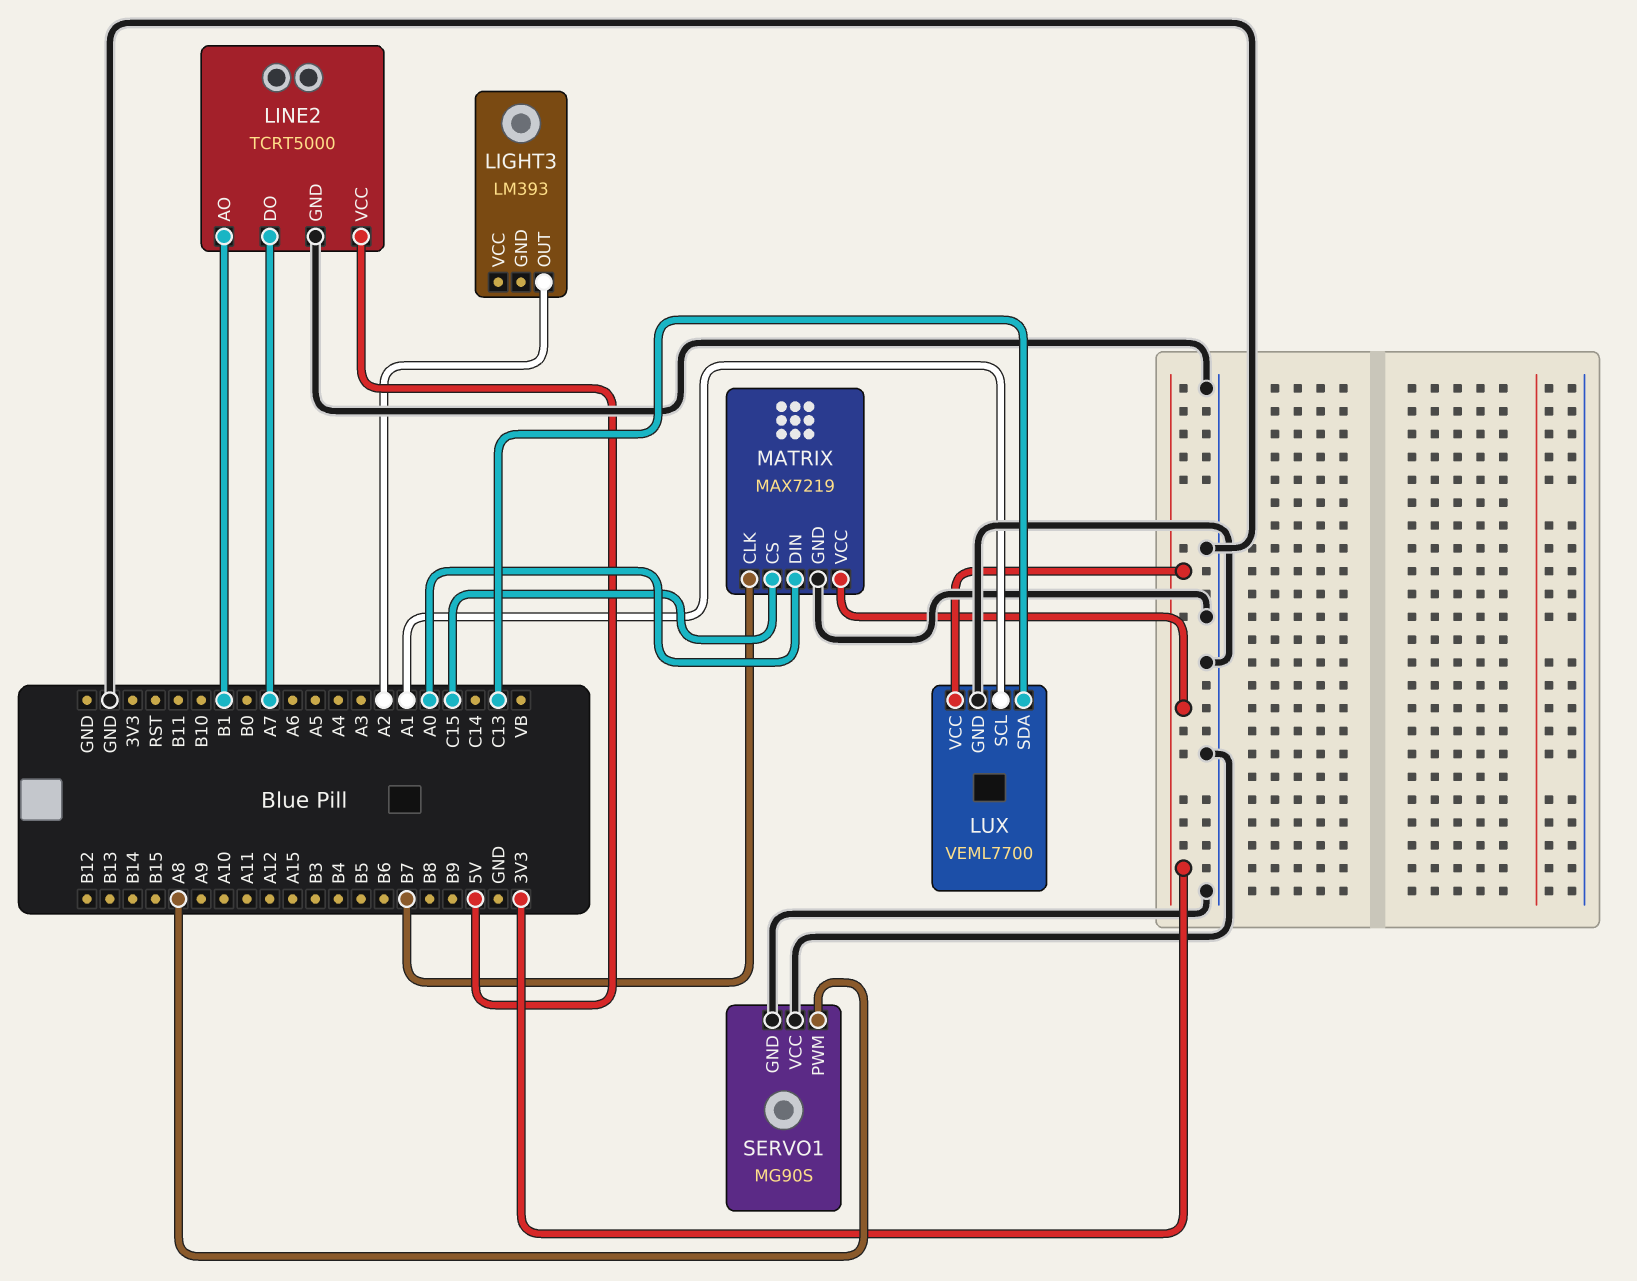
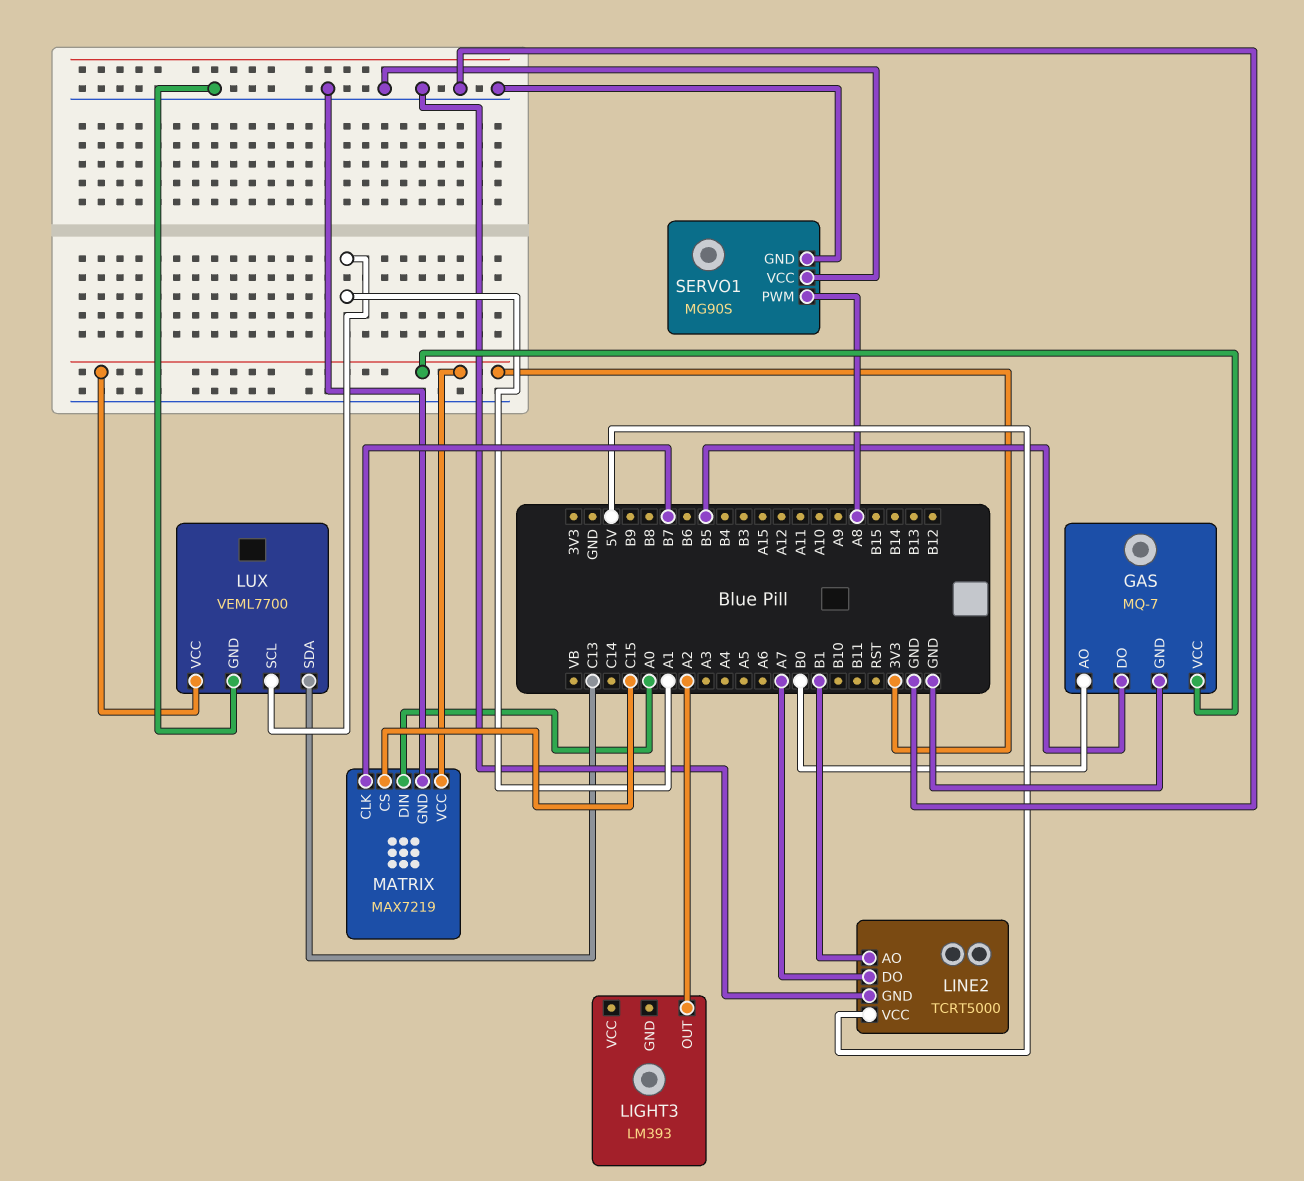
GAS: none -> MQ-7
GAS pin AO: none -> B0
GAS pin DO: none -> B5
GAS pin GND: none -> GND
GAS pin VCC: none -> 3V3

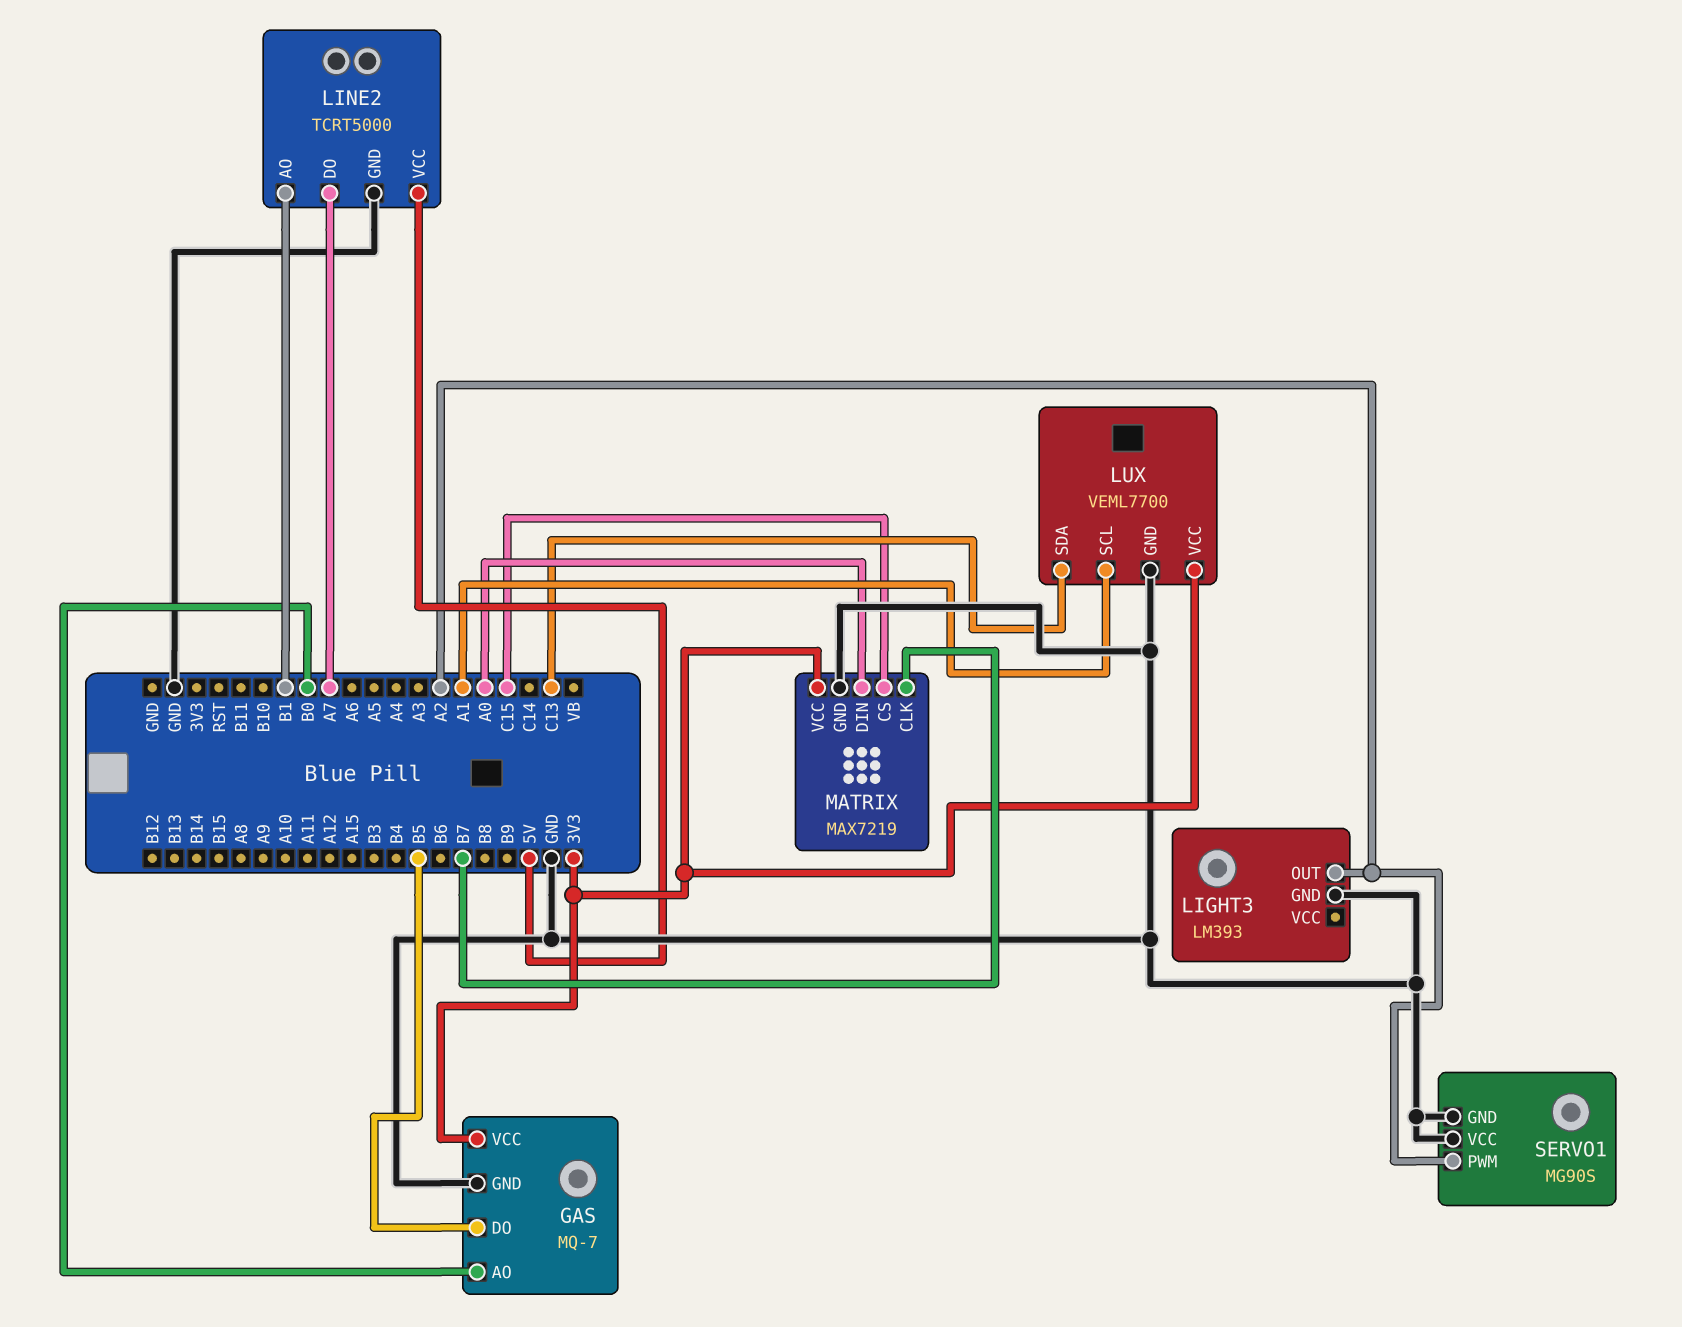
LIGHT3 pin GND: none -> GND
SERVO1 pin PWM: A8 -> A2

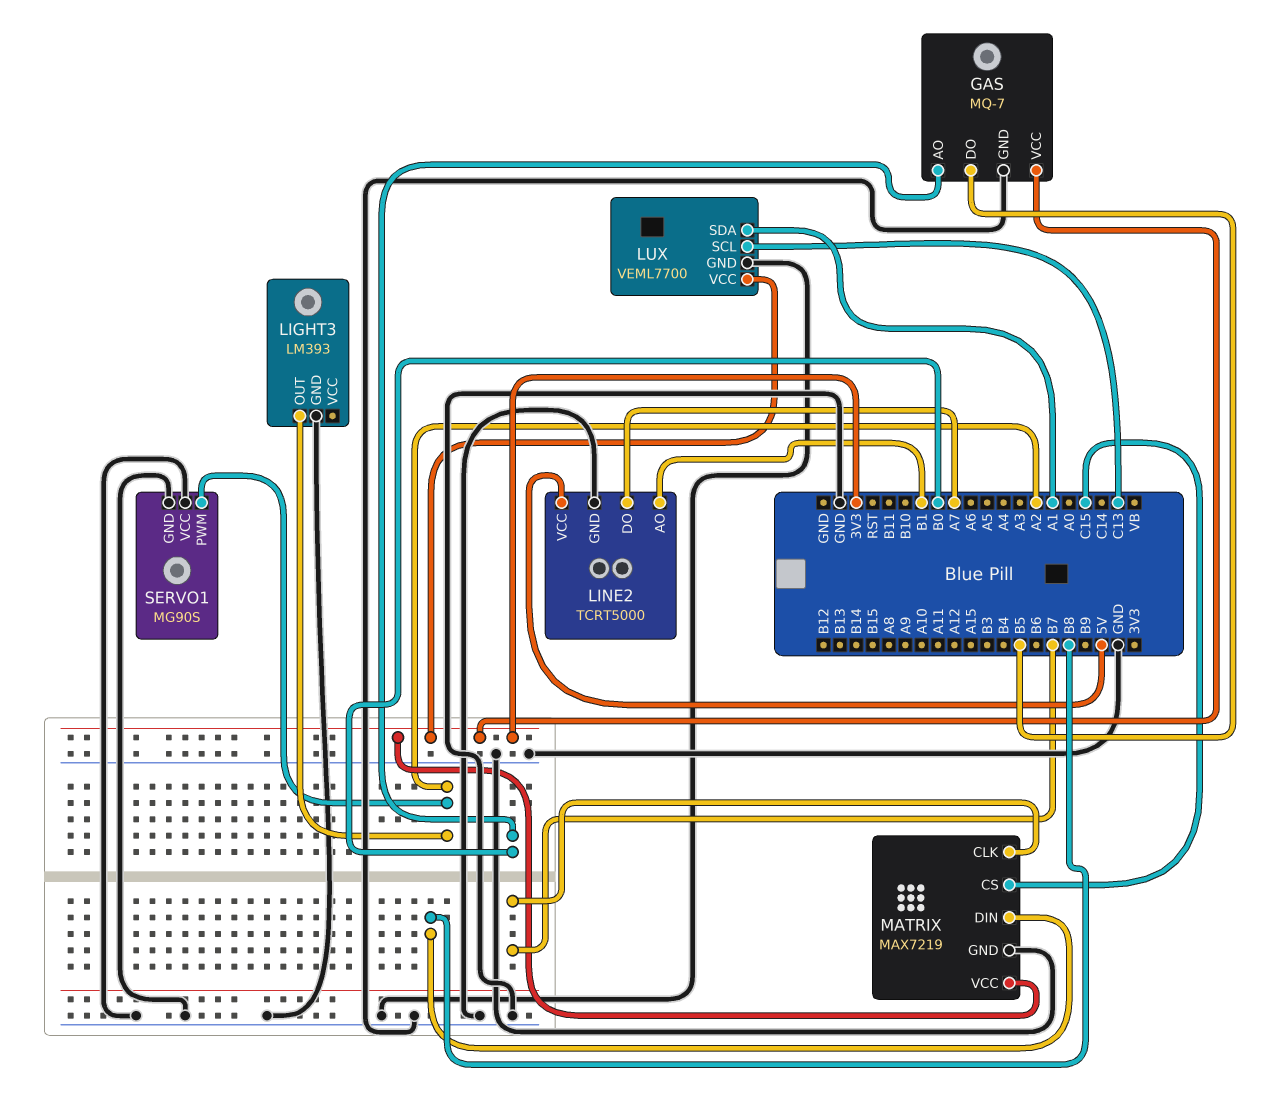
LUX pin SCL: A1 -> C13
LUX pin SDA: C13 -> A1
MATRIX pin DIN: A0 -> B8

